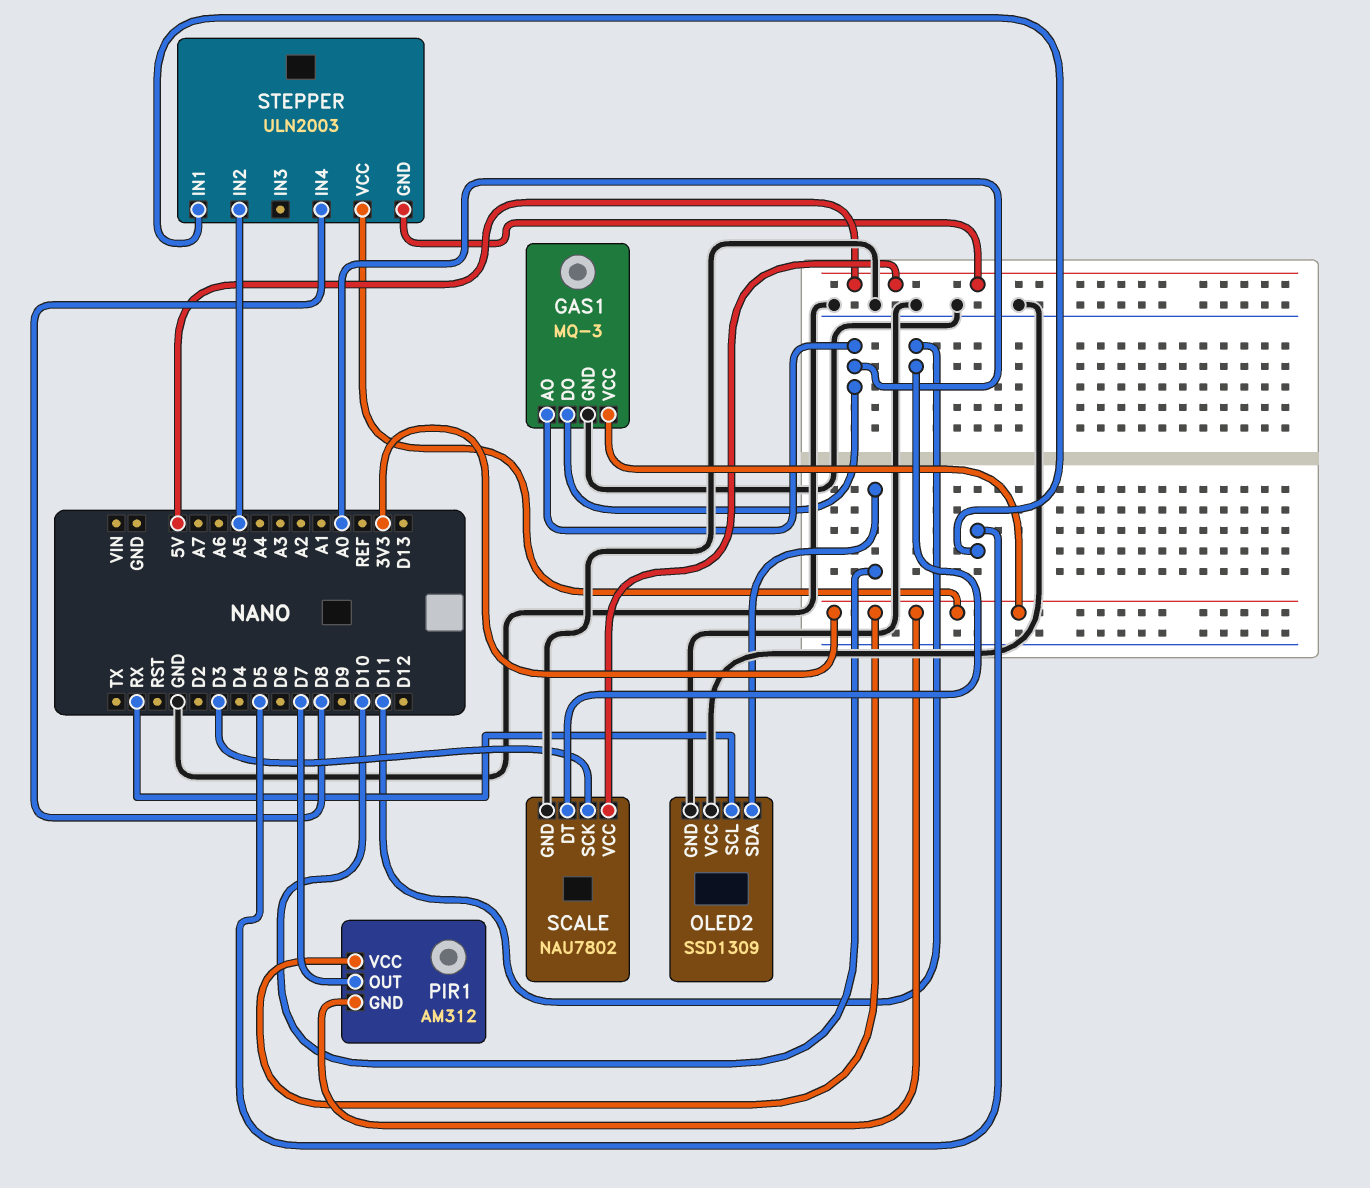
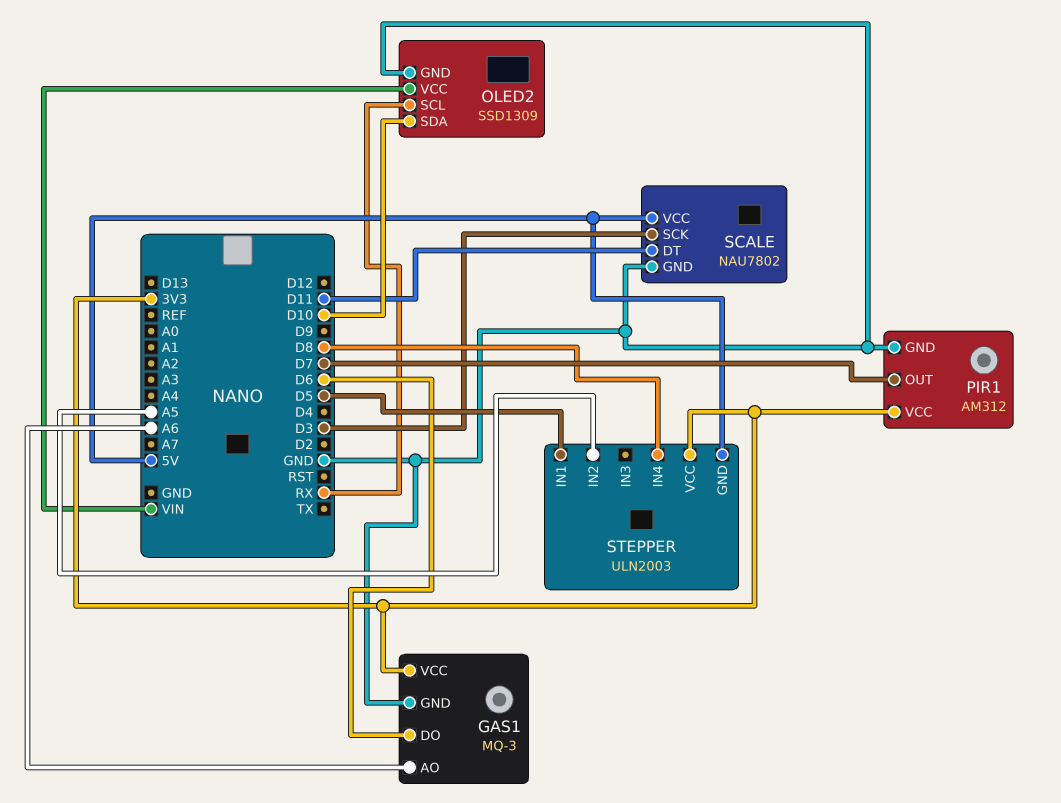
GAS1 pin AO: A0 -> A6
GAS1 pin DO: A0 -> D6
OLED2 pin VCC: GND -> VIN
PIR1 pin GND: 3V3 -> GND

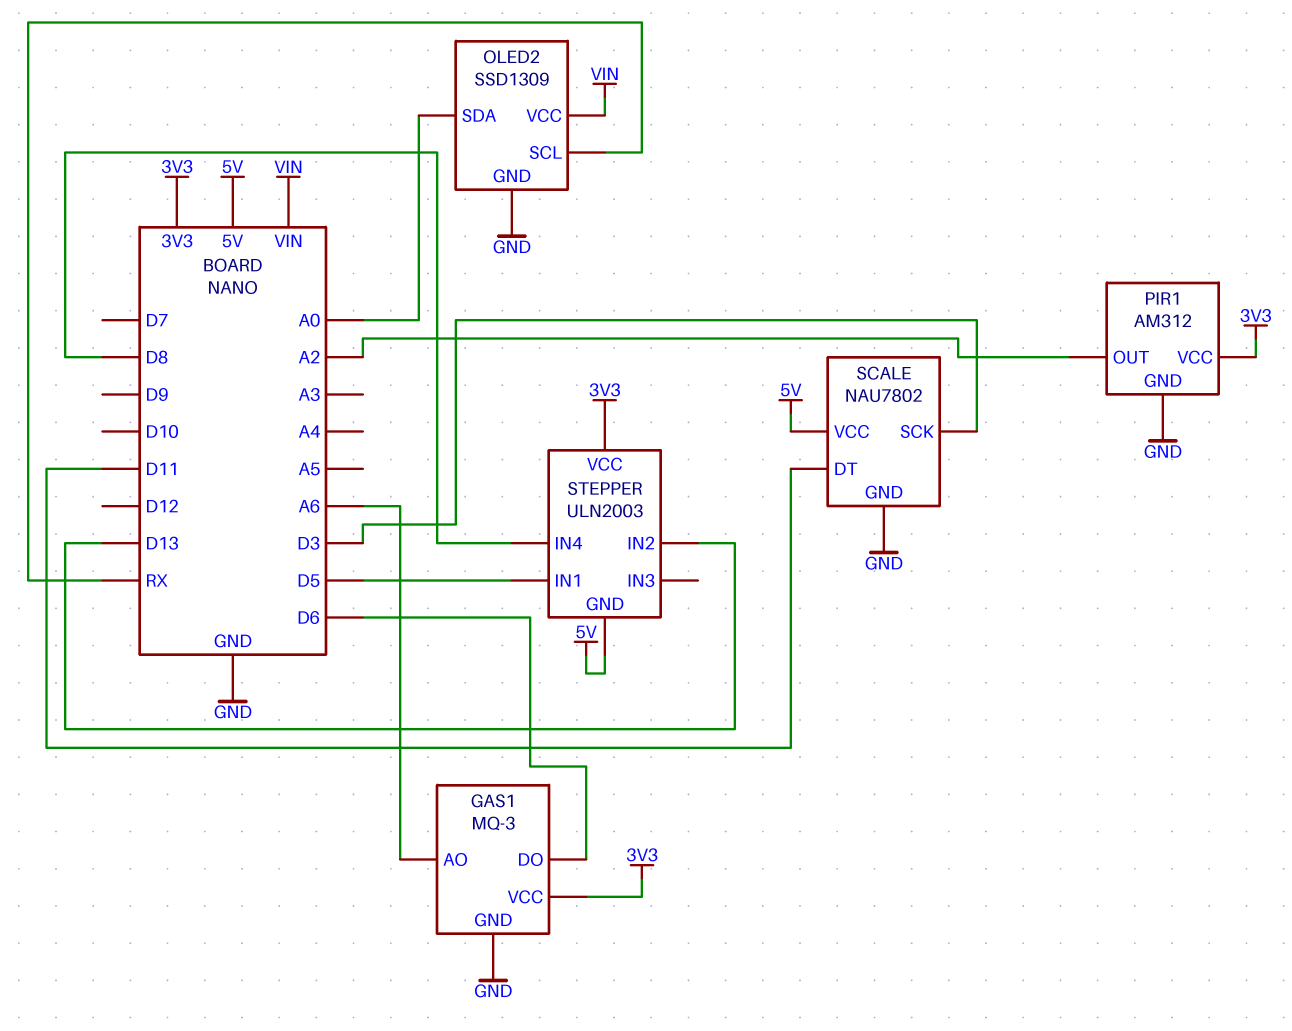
OLED2 pin SDA: D10 -> A0
PIR1 pin OUT: D7 -> A2
STEPPER pin IN2: A5 -> D13

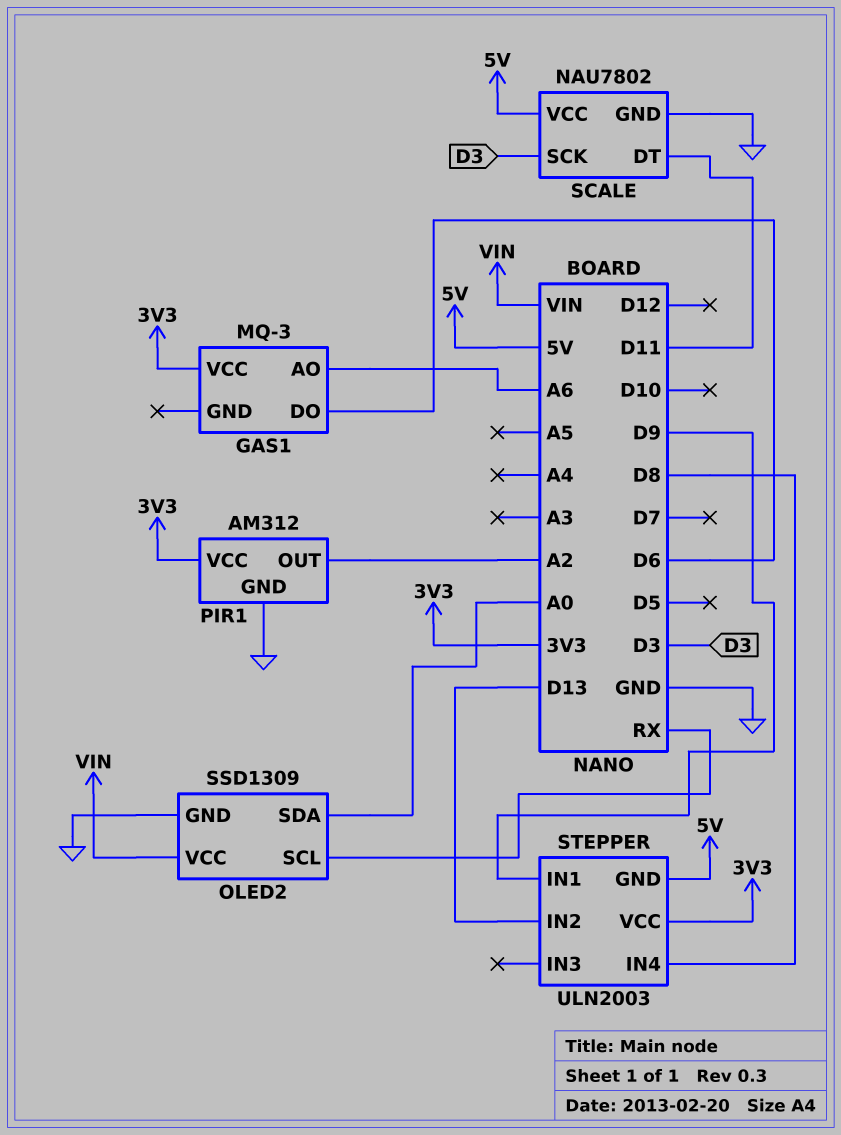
GAS1 pin GND: GND -> none
STEPPER pin IN1: D5 -> D9

